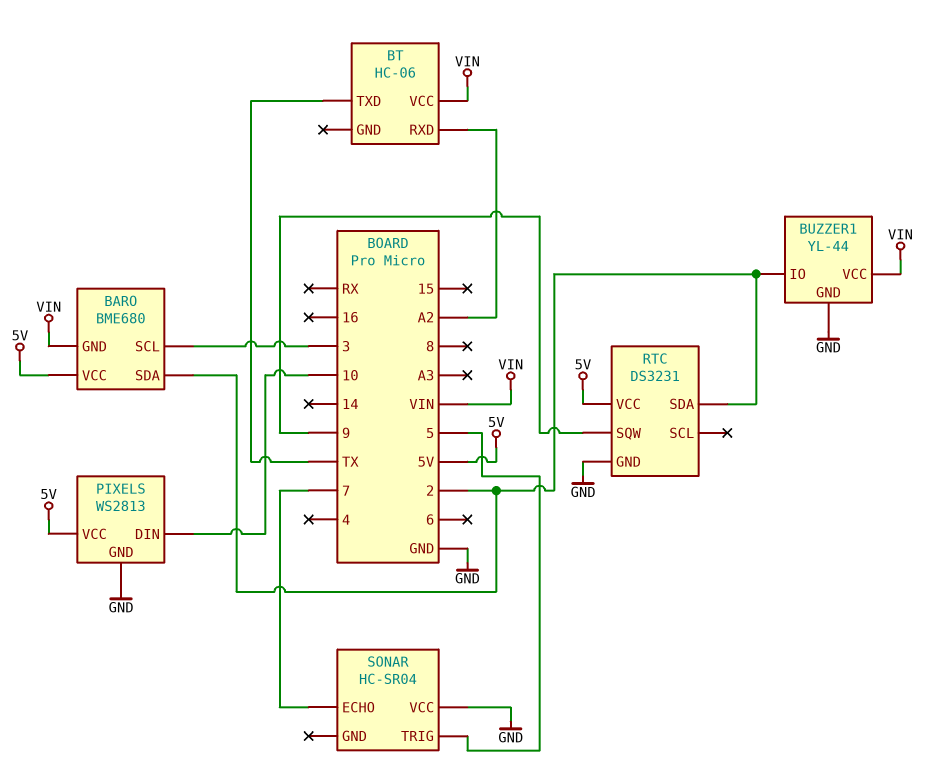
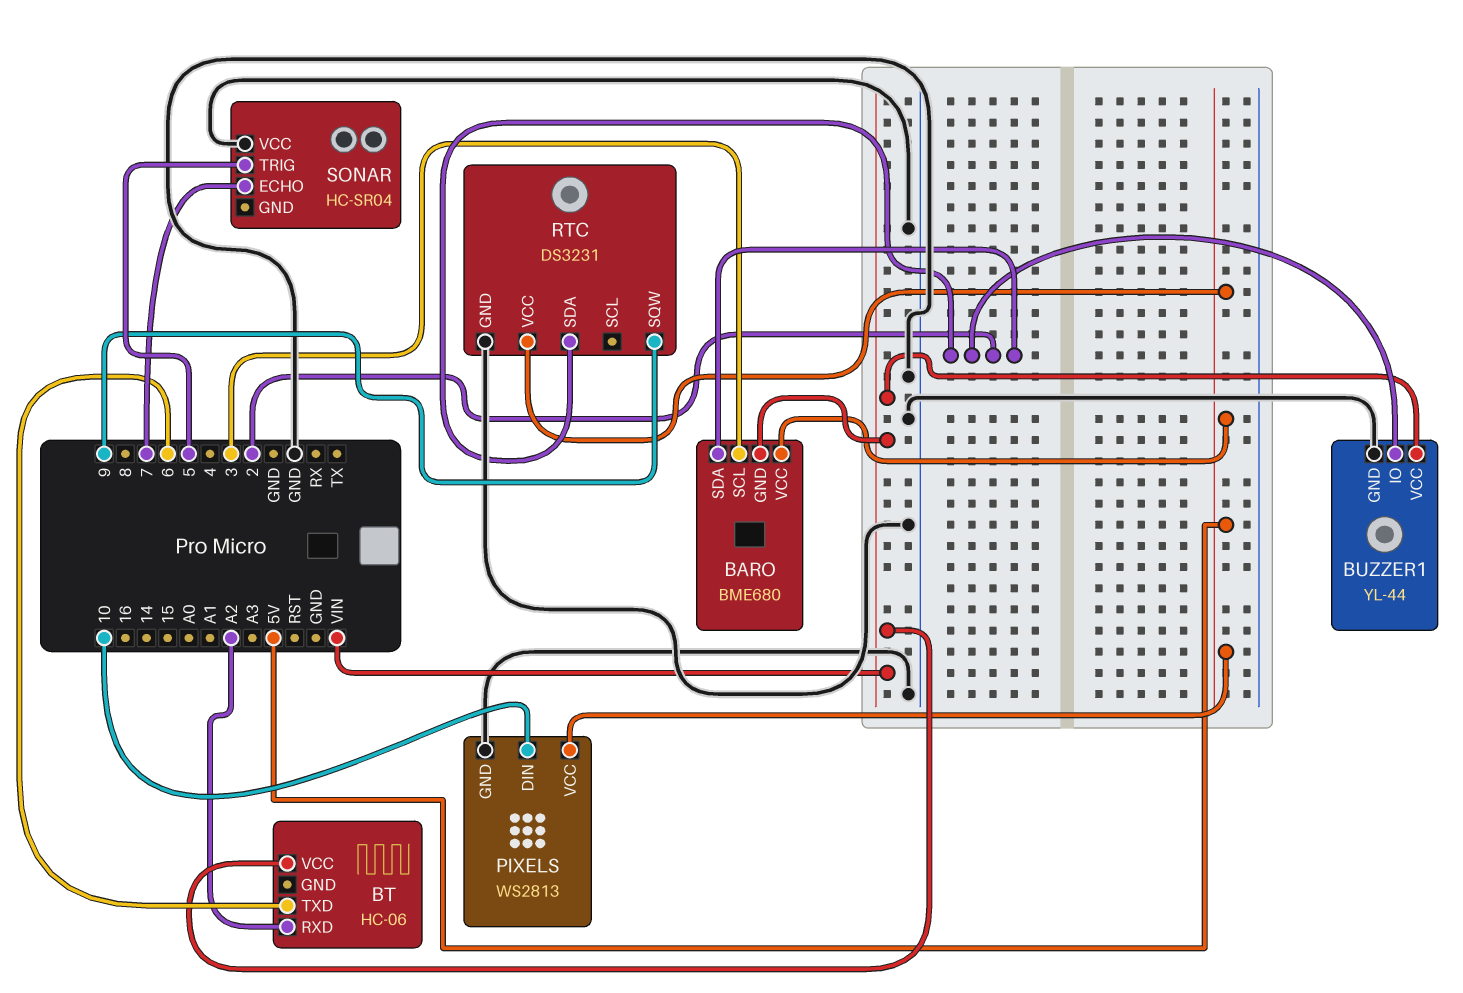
BT pin TXD: TX -> 6

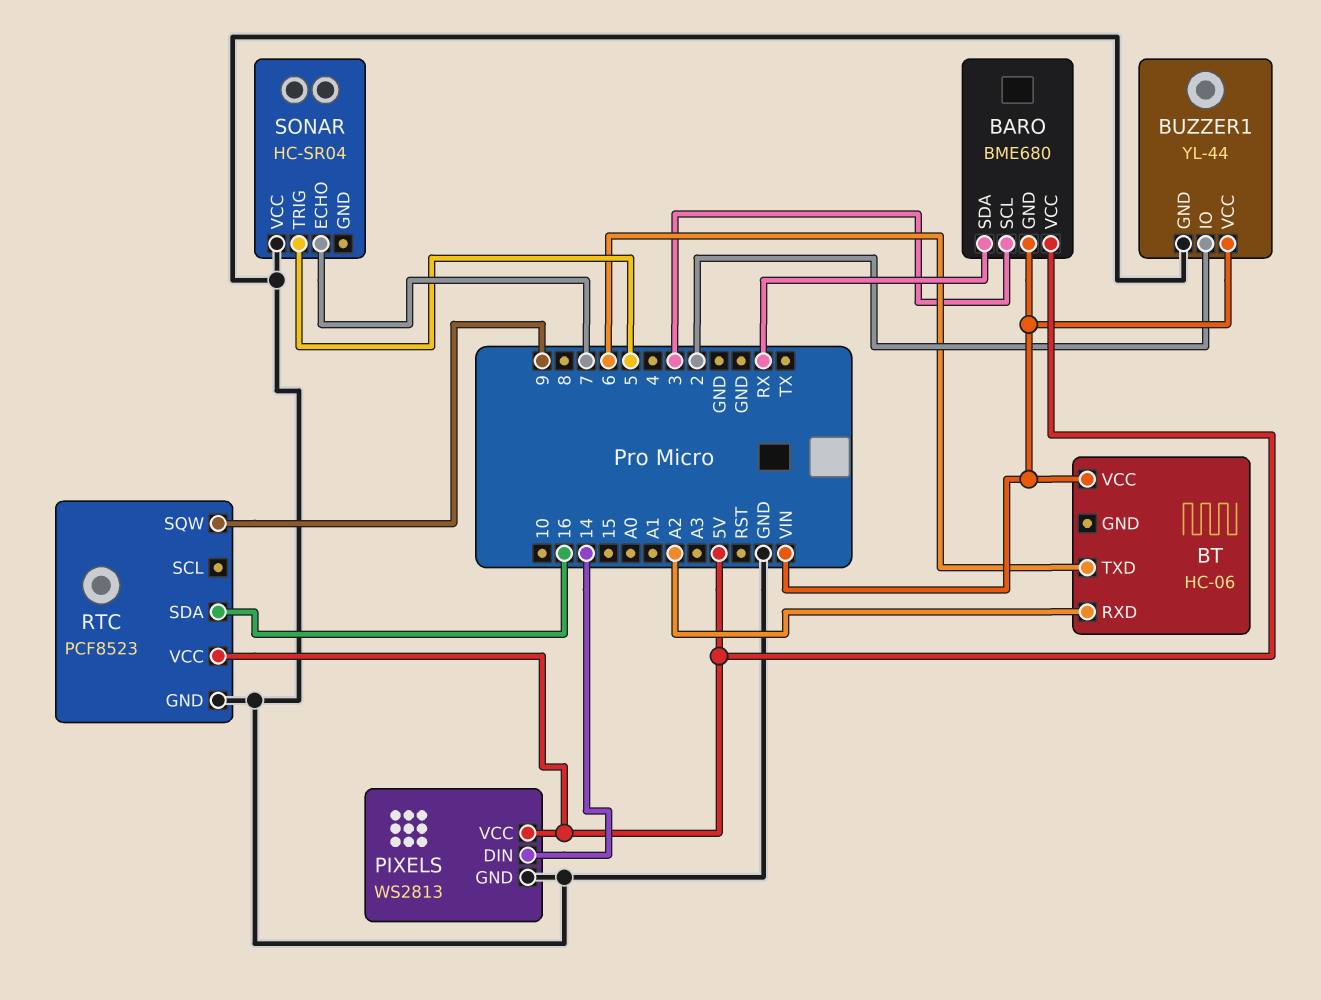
BARO pin SDA: 2 -> RX
PIXELS pin DIN: 10 -> 14
RTC: DS3231 -> PCF8523
RTC pin SDA: 2 -> 16

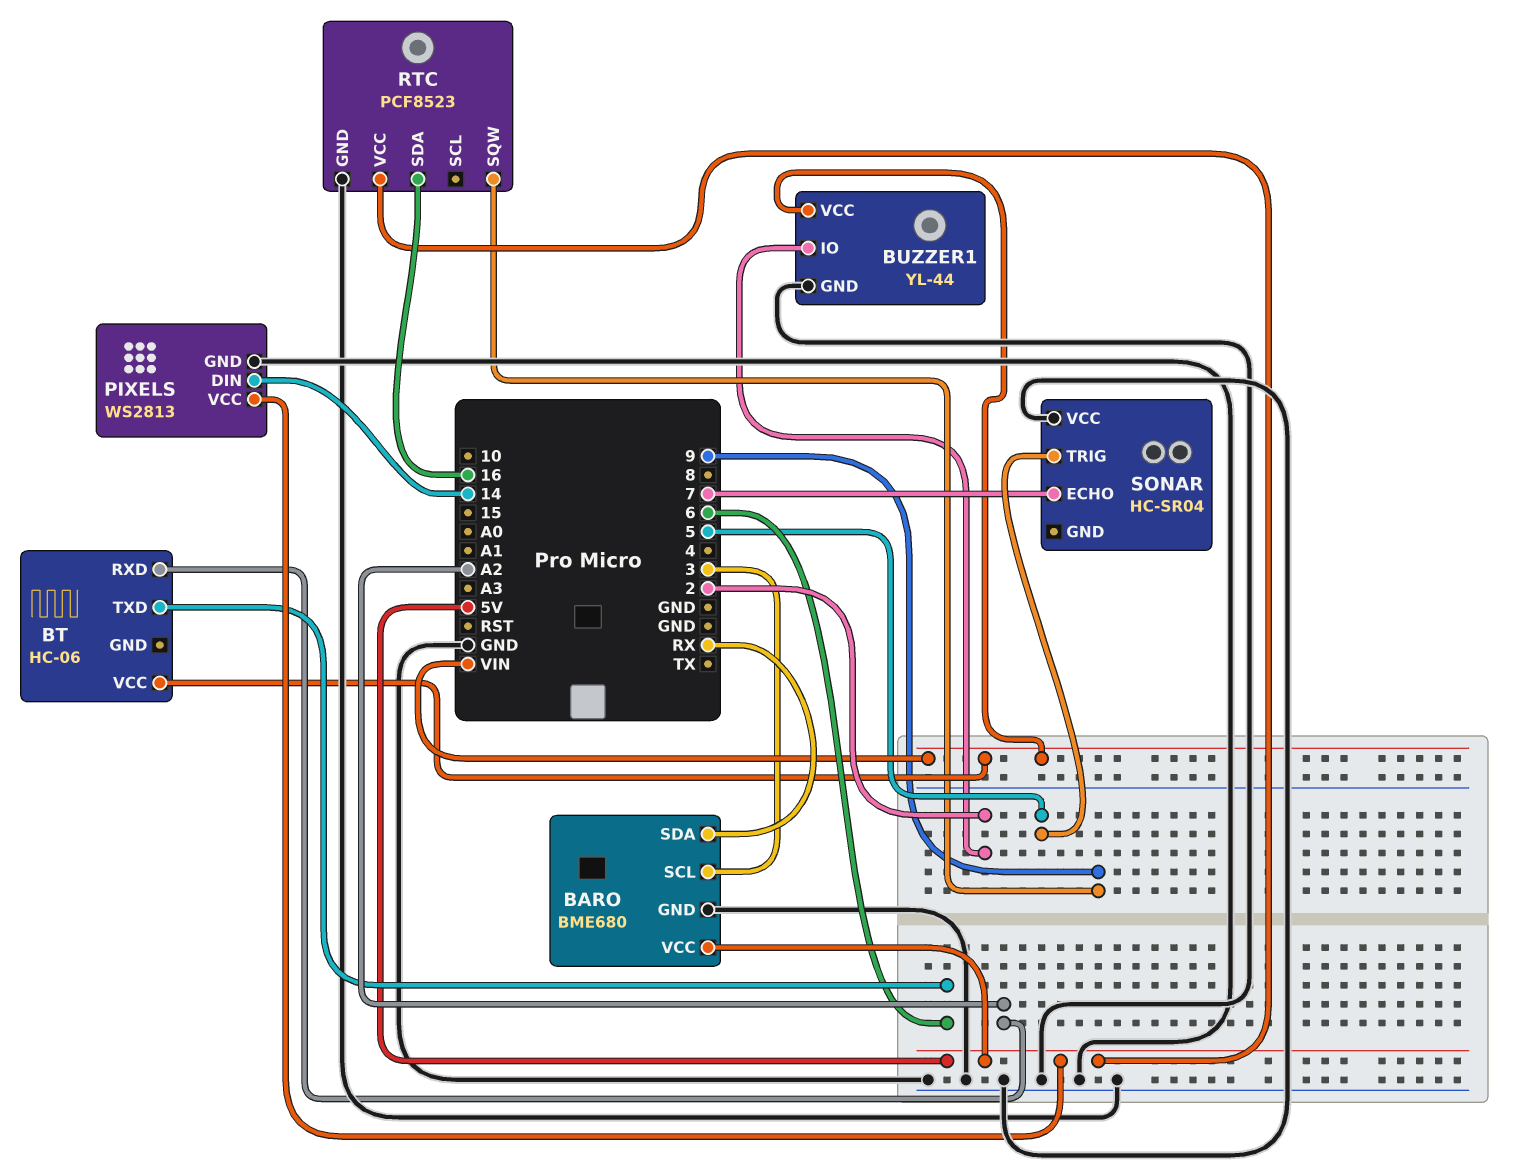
BARO pin GND: VIN -> GND

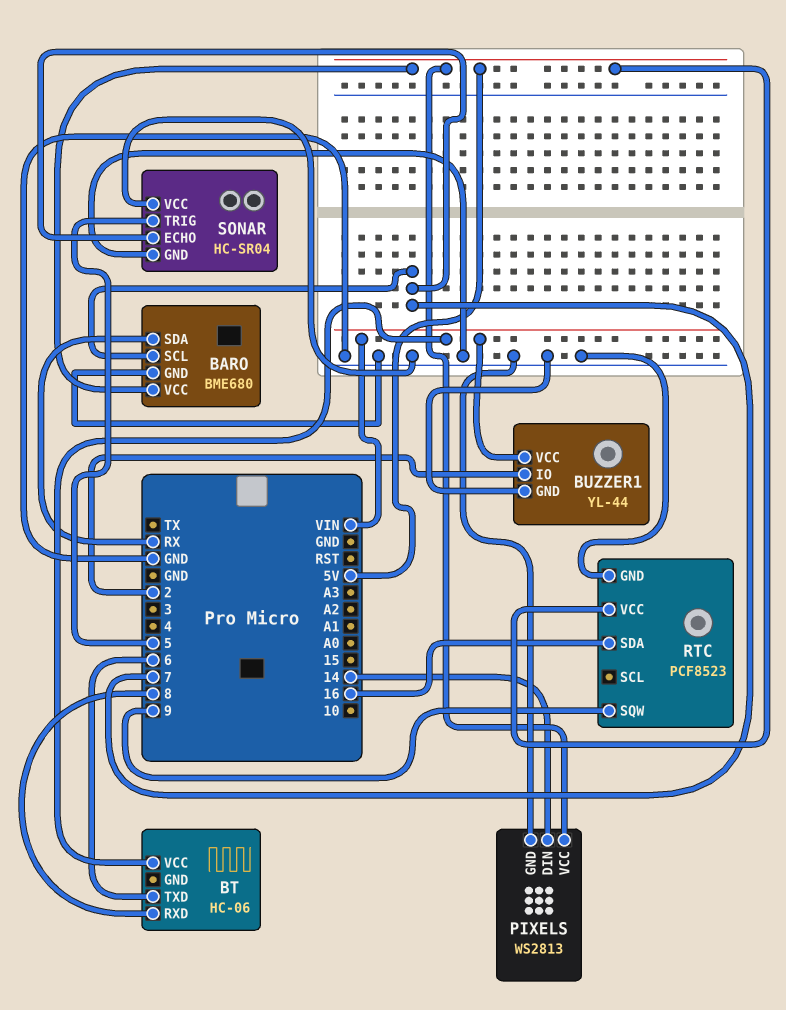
BARO pin SCL: 3 -> 7
BT pin RXD: A2 -> 8
SONAR pin GND: none -> GND

